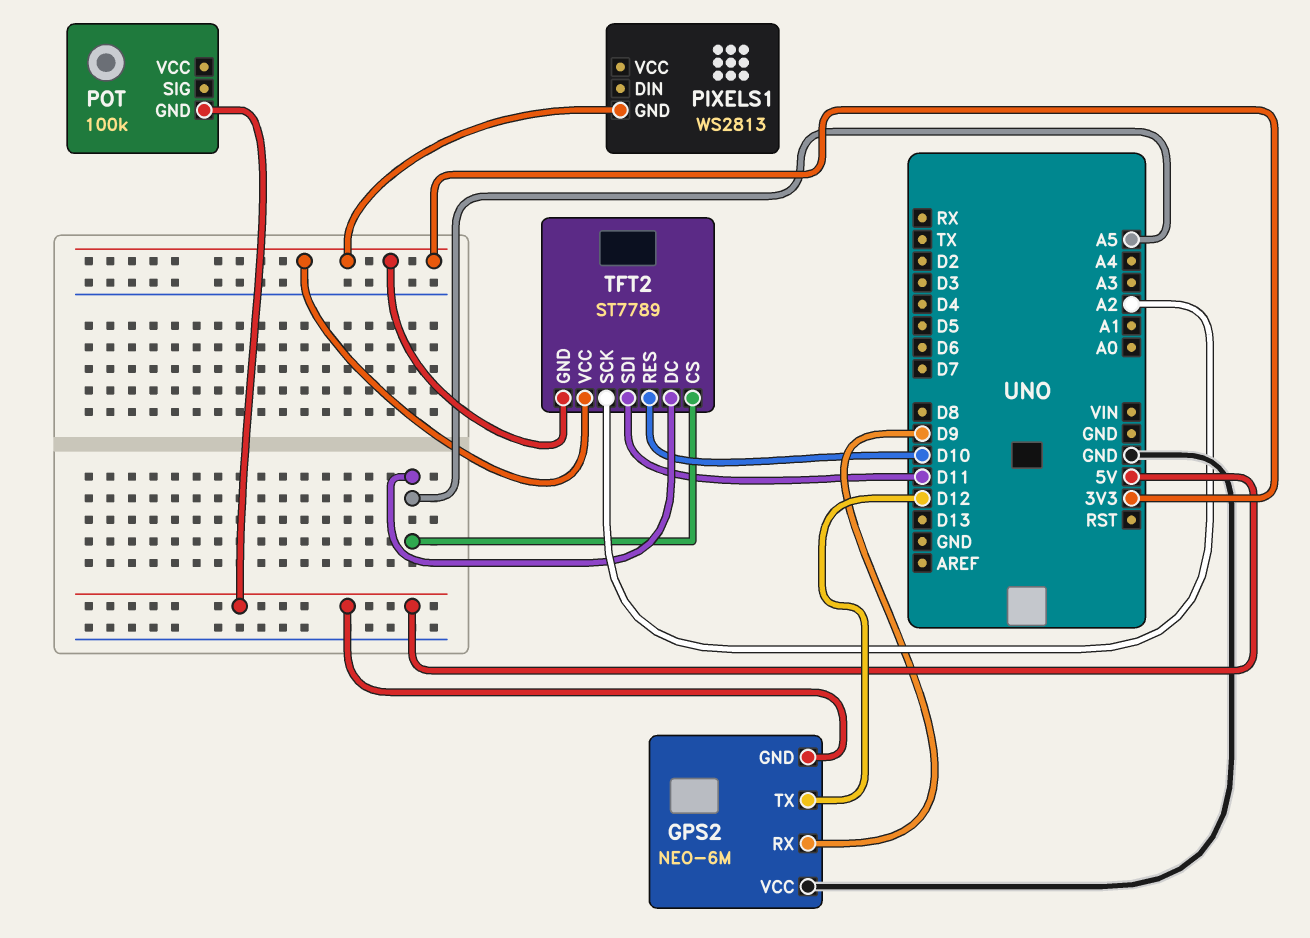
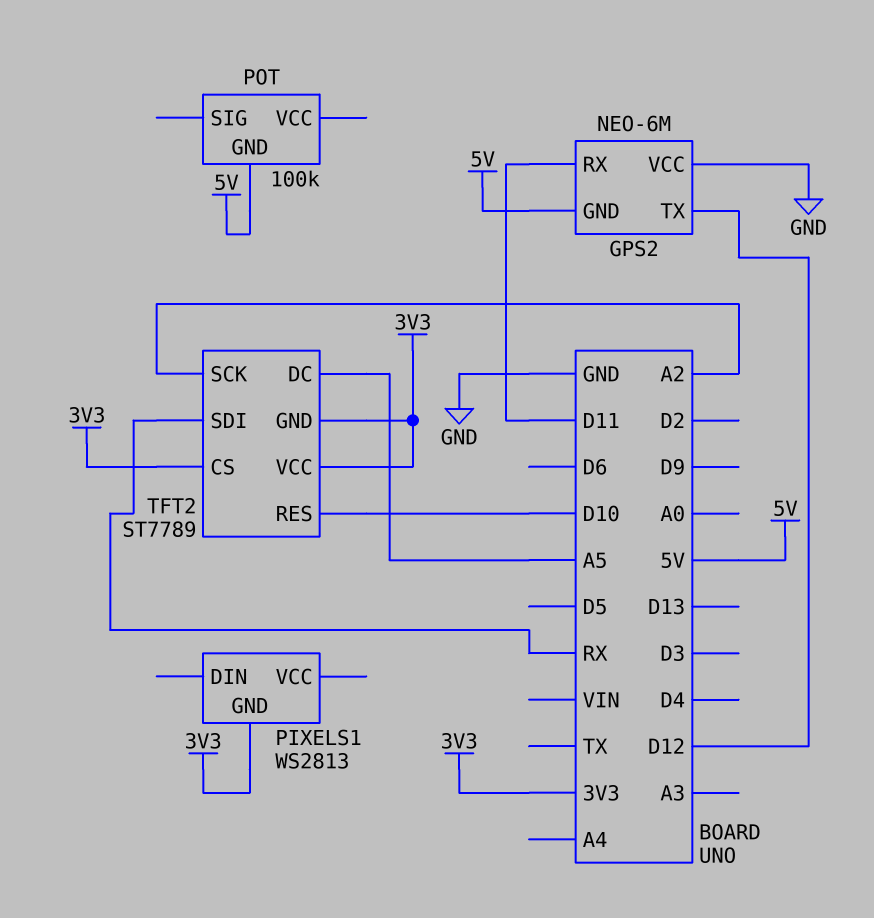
GPS2 pin RX: D9 -> D11
TFT2 pin CS: A5 -> 3V3
TFT2 pin SDI: D11 -> RX

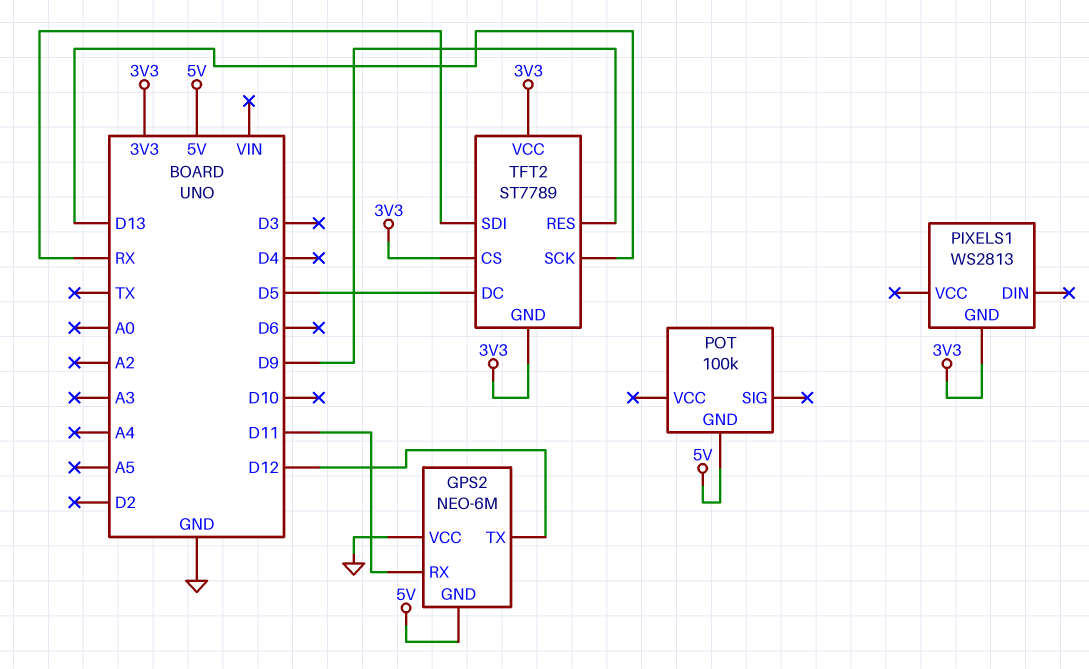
TFT2 pin DC: A5 -> D5
TFT2 pin RES: D10 -> D9
TFT2 pin SCK: A2 -> D13

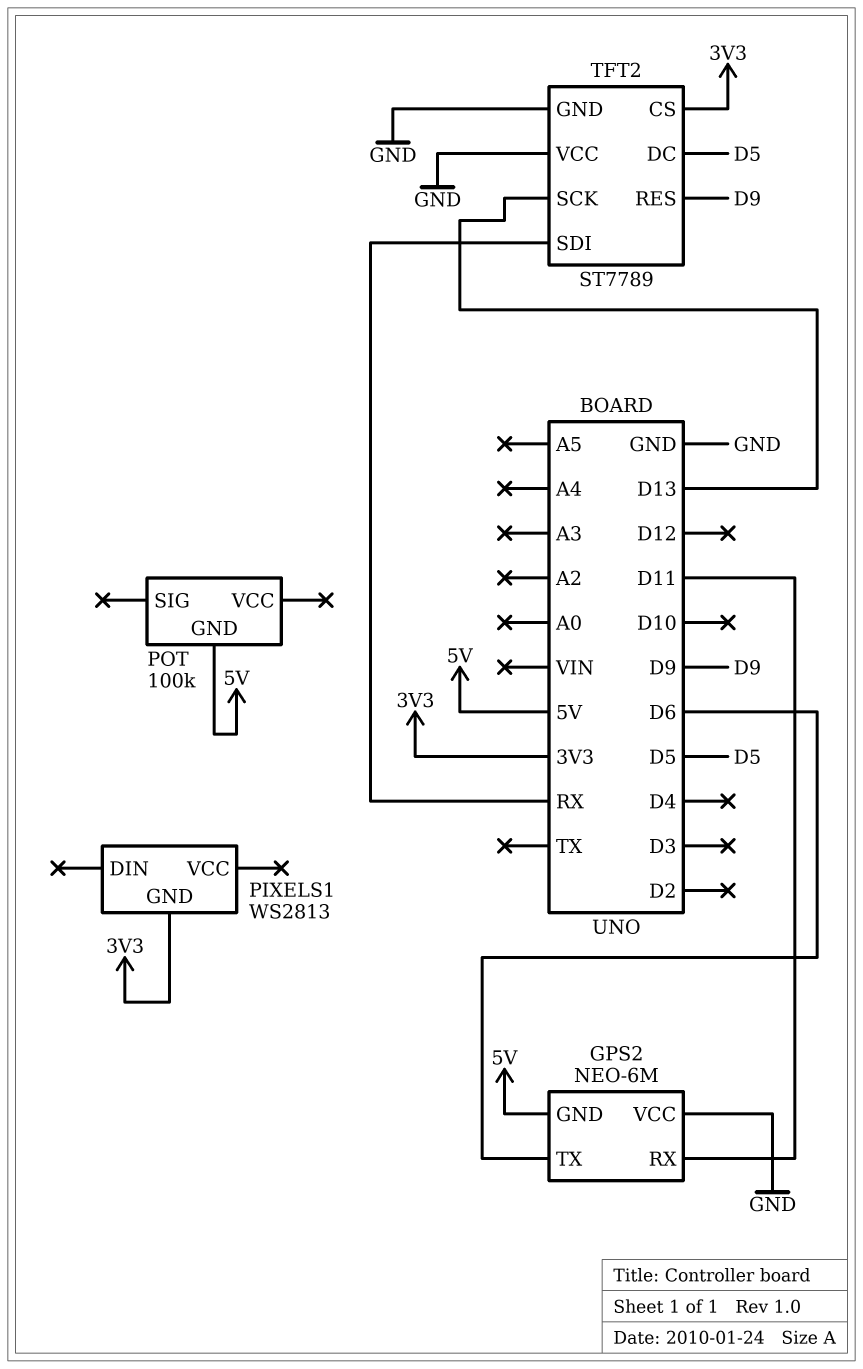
GPS2 pin TX: D12 -> D6
TFT2 pin GND: 3V3 -> GND
TFT2 pin VCC: 3V3 -> GND

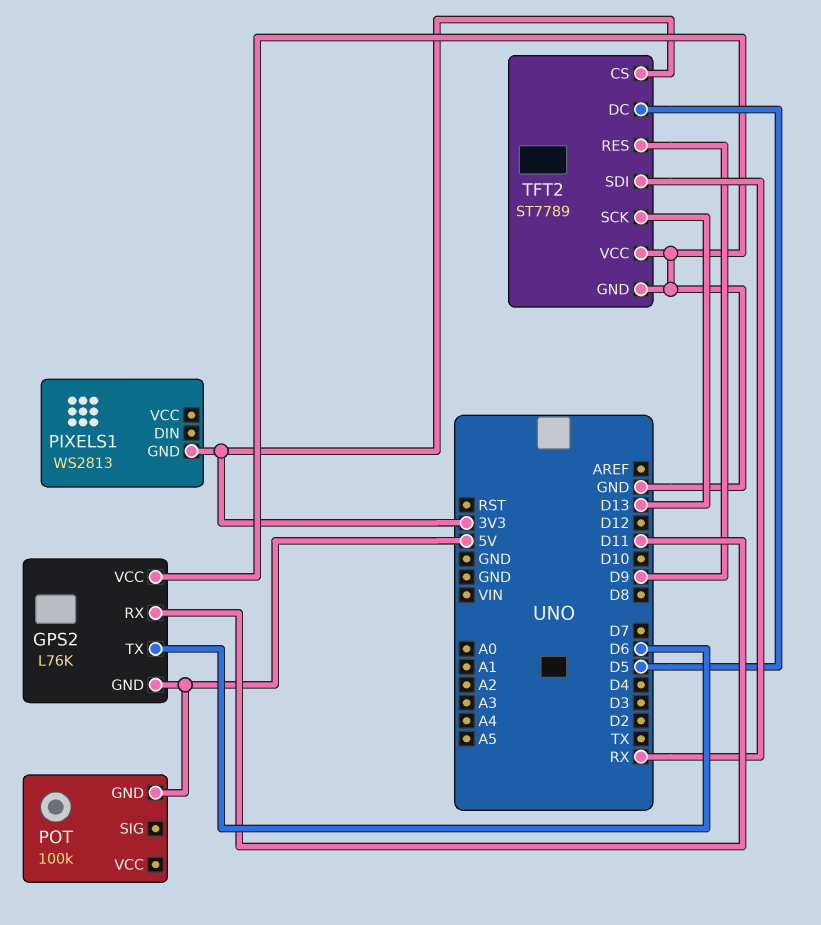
GPS2: NEO-6M -> L76K

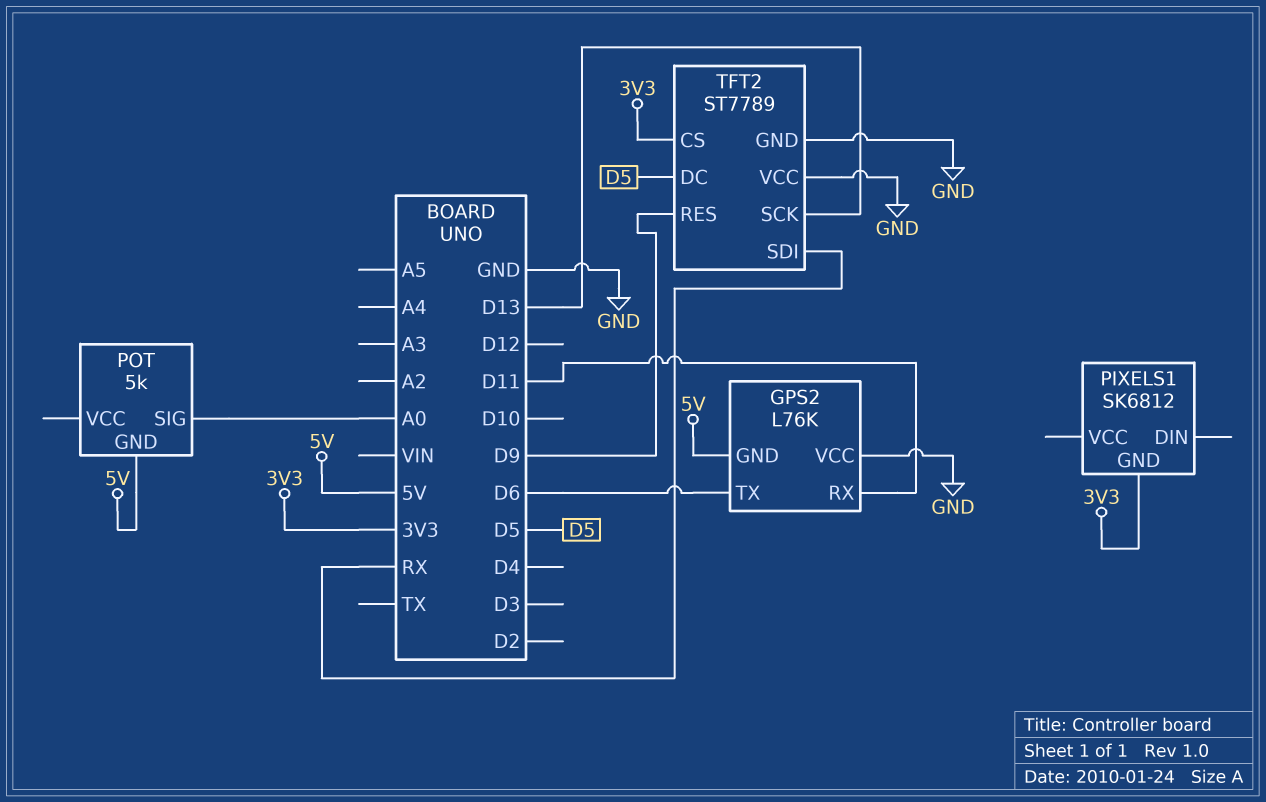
PIXELS1: WS2813 -> SK6812
POT: 100k -> 5k
POT pin SIG: none -> A0

